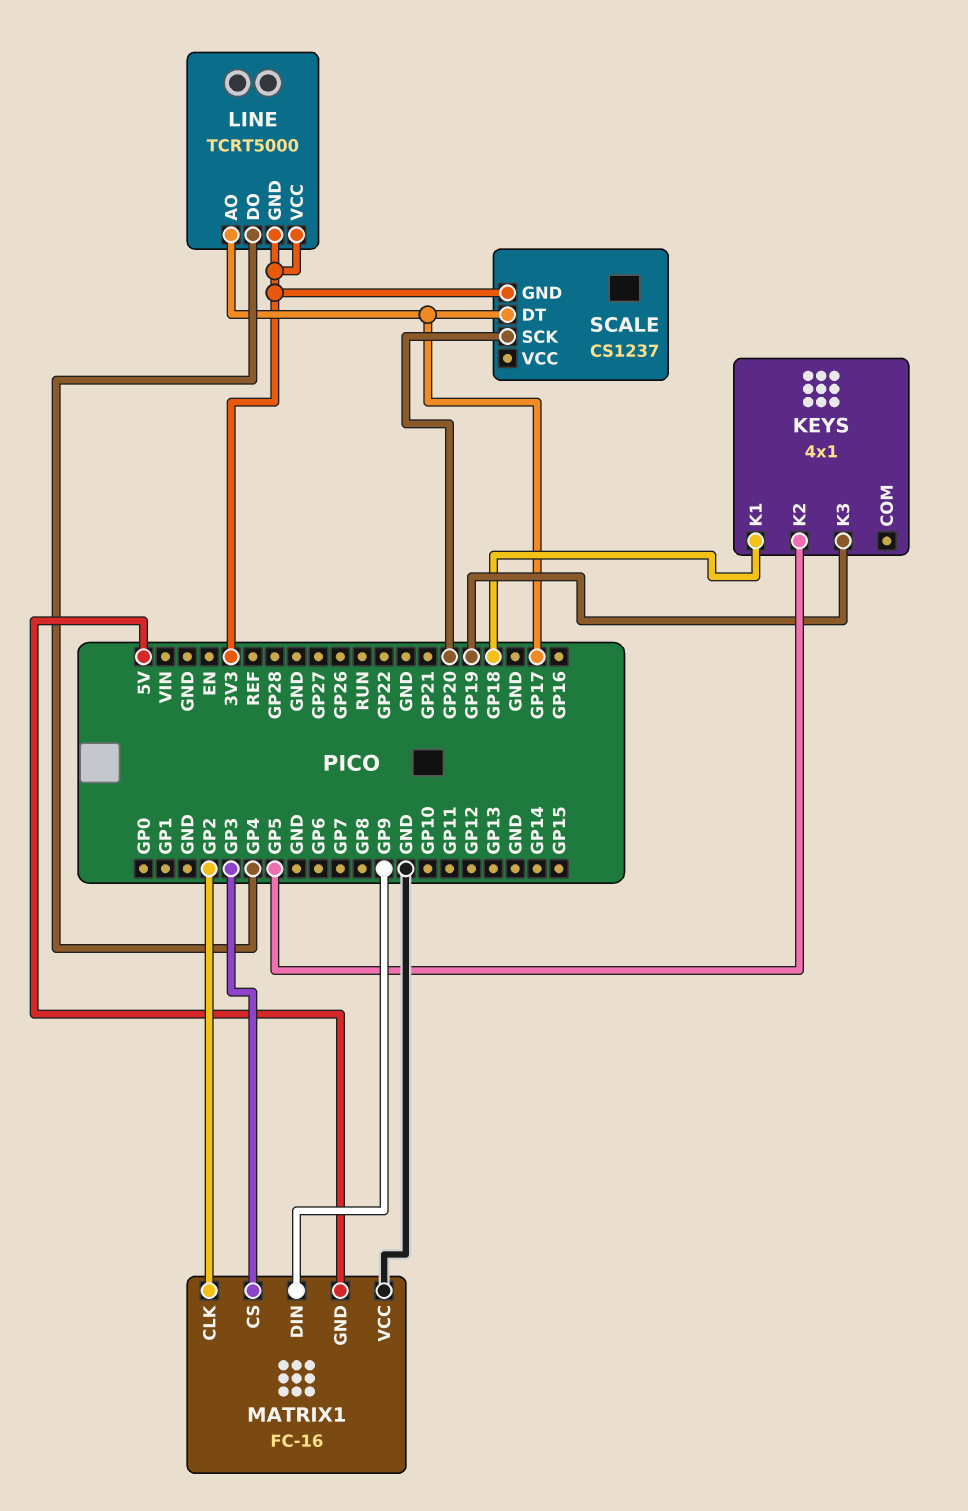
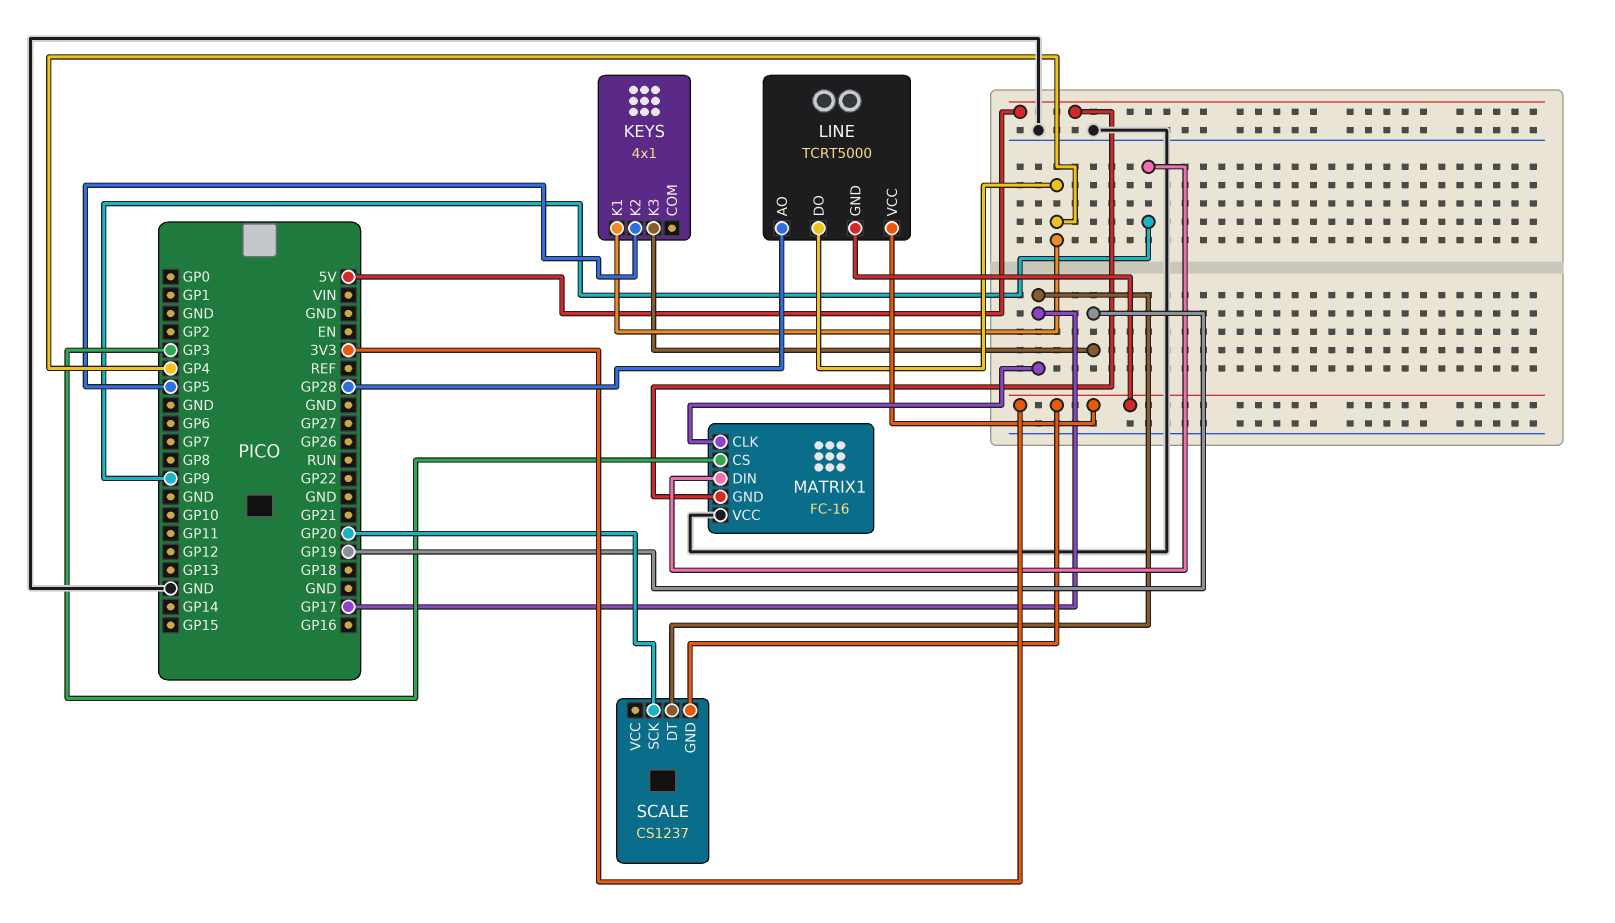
KEYS pin K1: GP18 -> GP4
LINE pin AO: GP17 -> GP28
MATRIX1 pin CLK: GP2 -> GP17

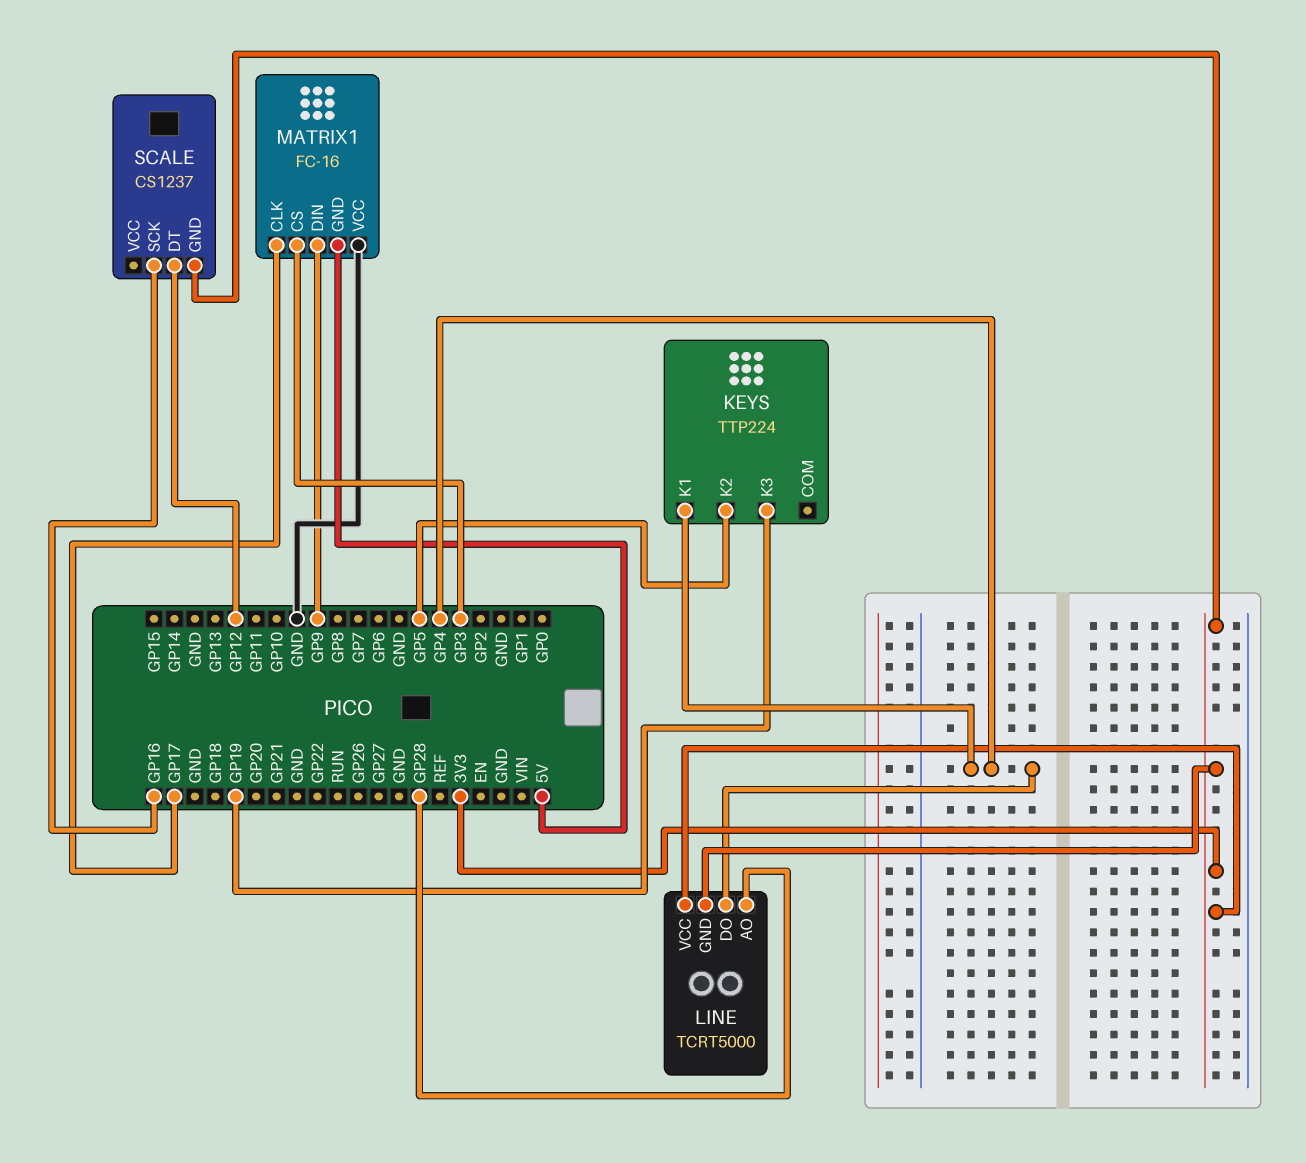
KEYS: 4x1 -> TTP224
SCALE pin DT: GP17 -> GP12
SCALE pin SCK: GP20 -> GP16

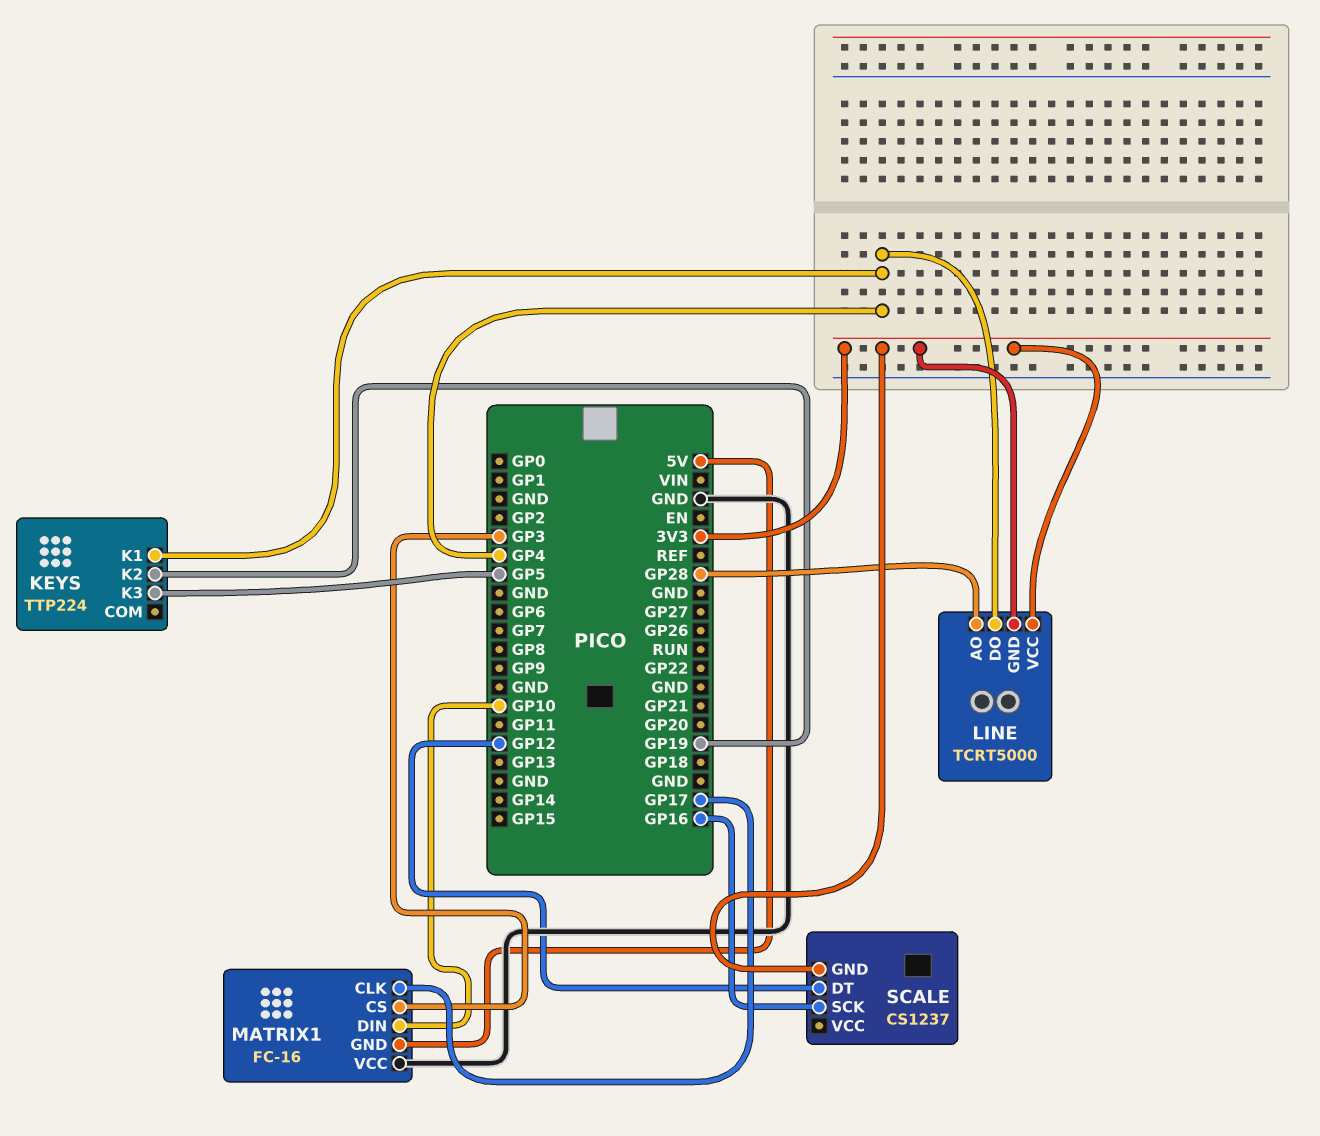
KEYS pin K2: GP5 -> GP19
KEYS pin K3: GP19 -> GP5
MATRIX1 pin DIN: GP9 -> GP10

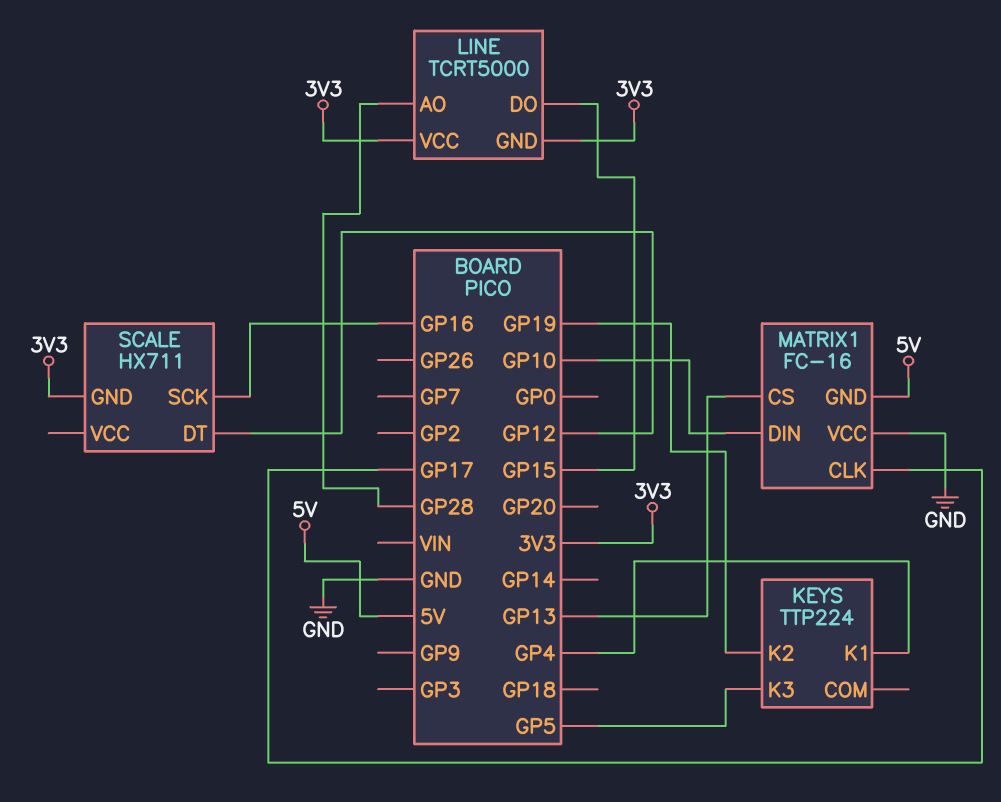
LINE pin DO: GP4 -> GP15
MATRIX1 pin CS: GP3 -> GP13
SCALE: CS1237 -> HX711

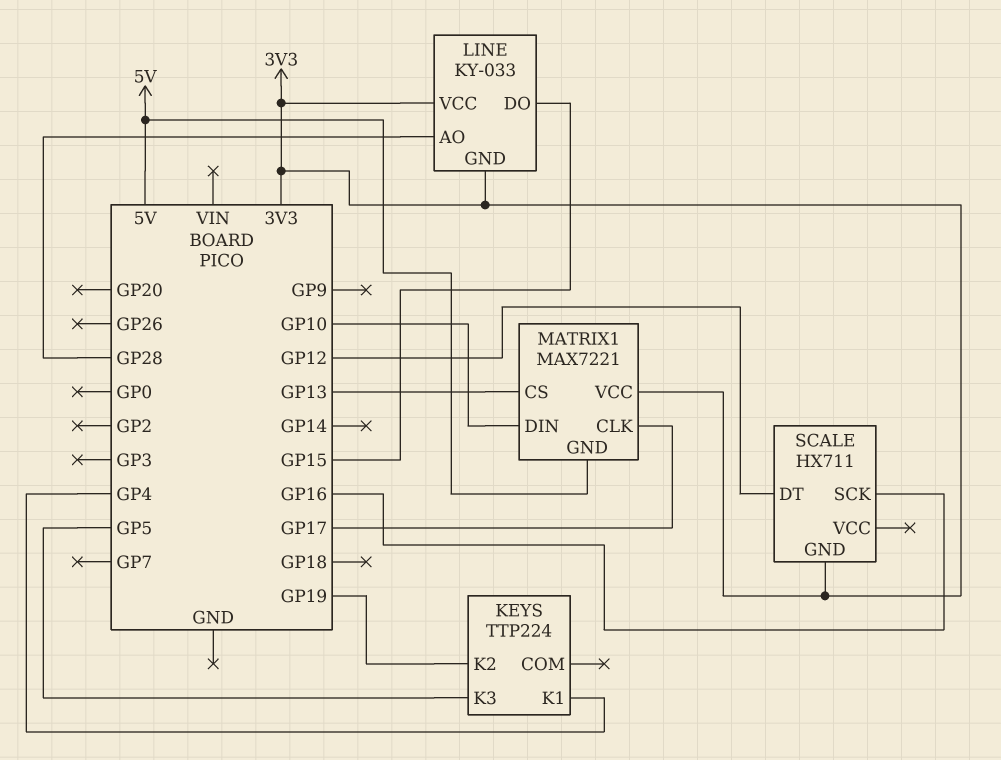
LINE: TCRT5000 -> KY-033
MATRIX1: FC-16 -> MAX7221
MATRIX1 pin VCC: GND -> 3V3

